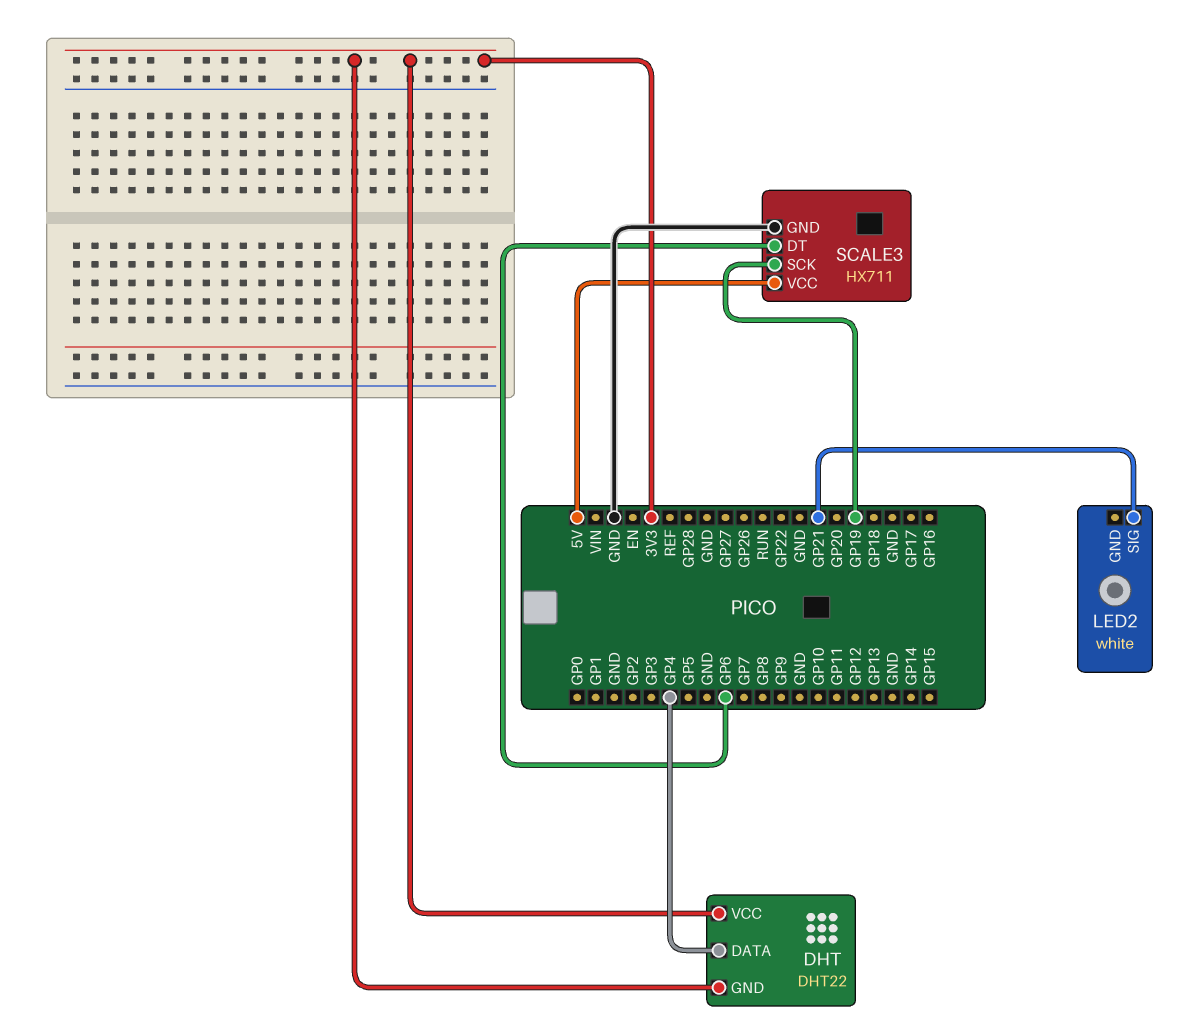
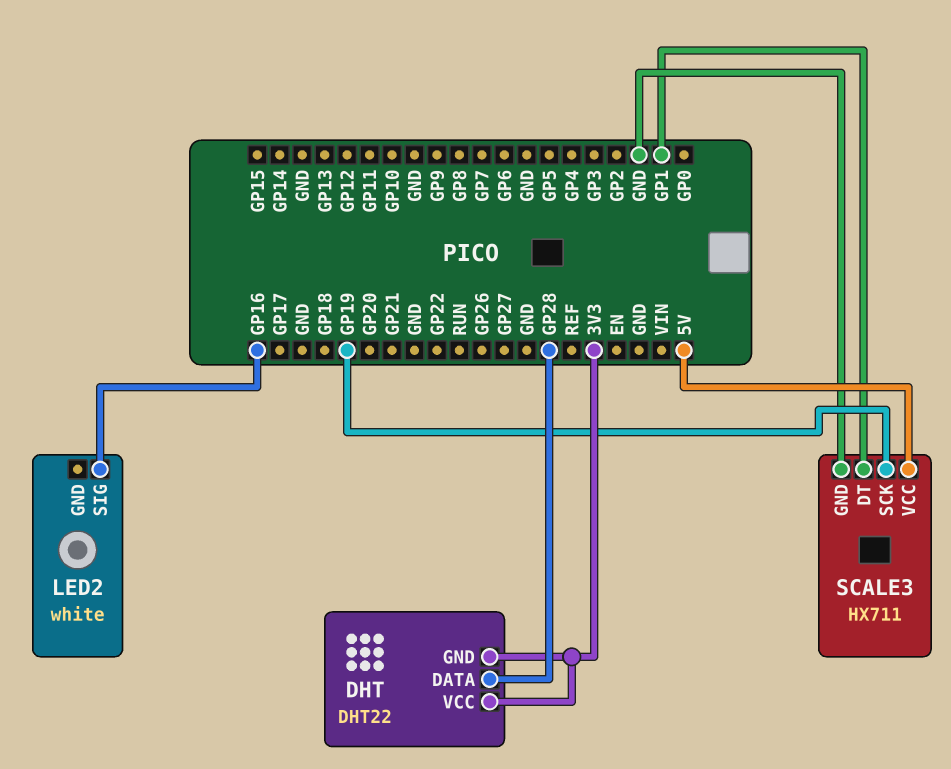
DHT pin DATA: GP4 -> GP28
LED2 pin SIG: GP21 -> GP16
SCALE3 pin DT: GP6 -> GP1

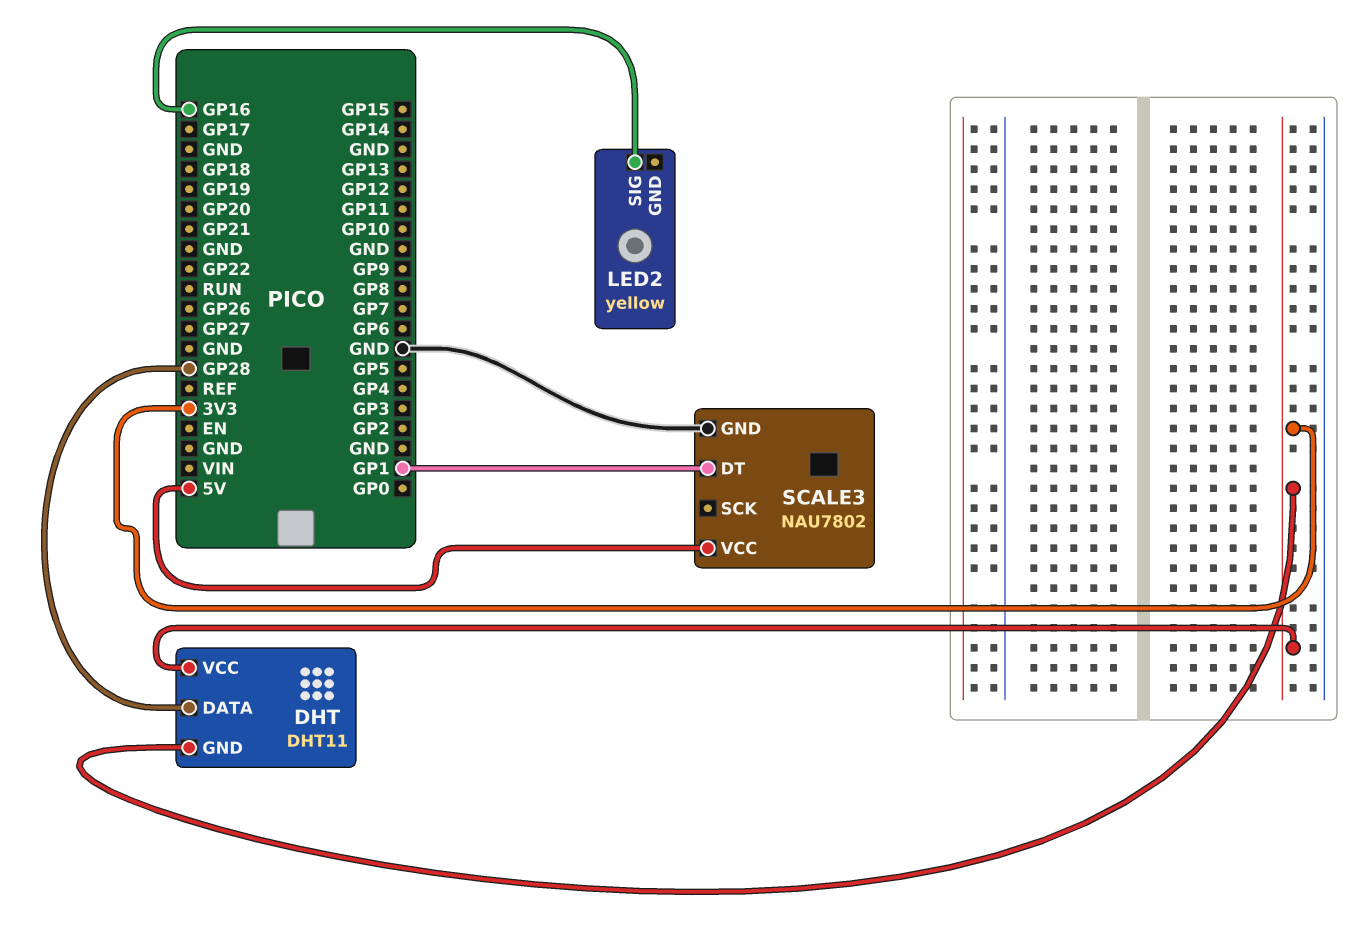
DHT: DHT22 -> DHT11
LED2: white -> yellow
SCALE3: HX711 -> NAU7802
SCALE3 pin SCK: GP19 -> none

